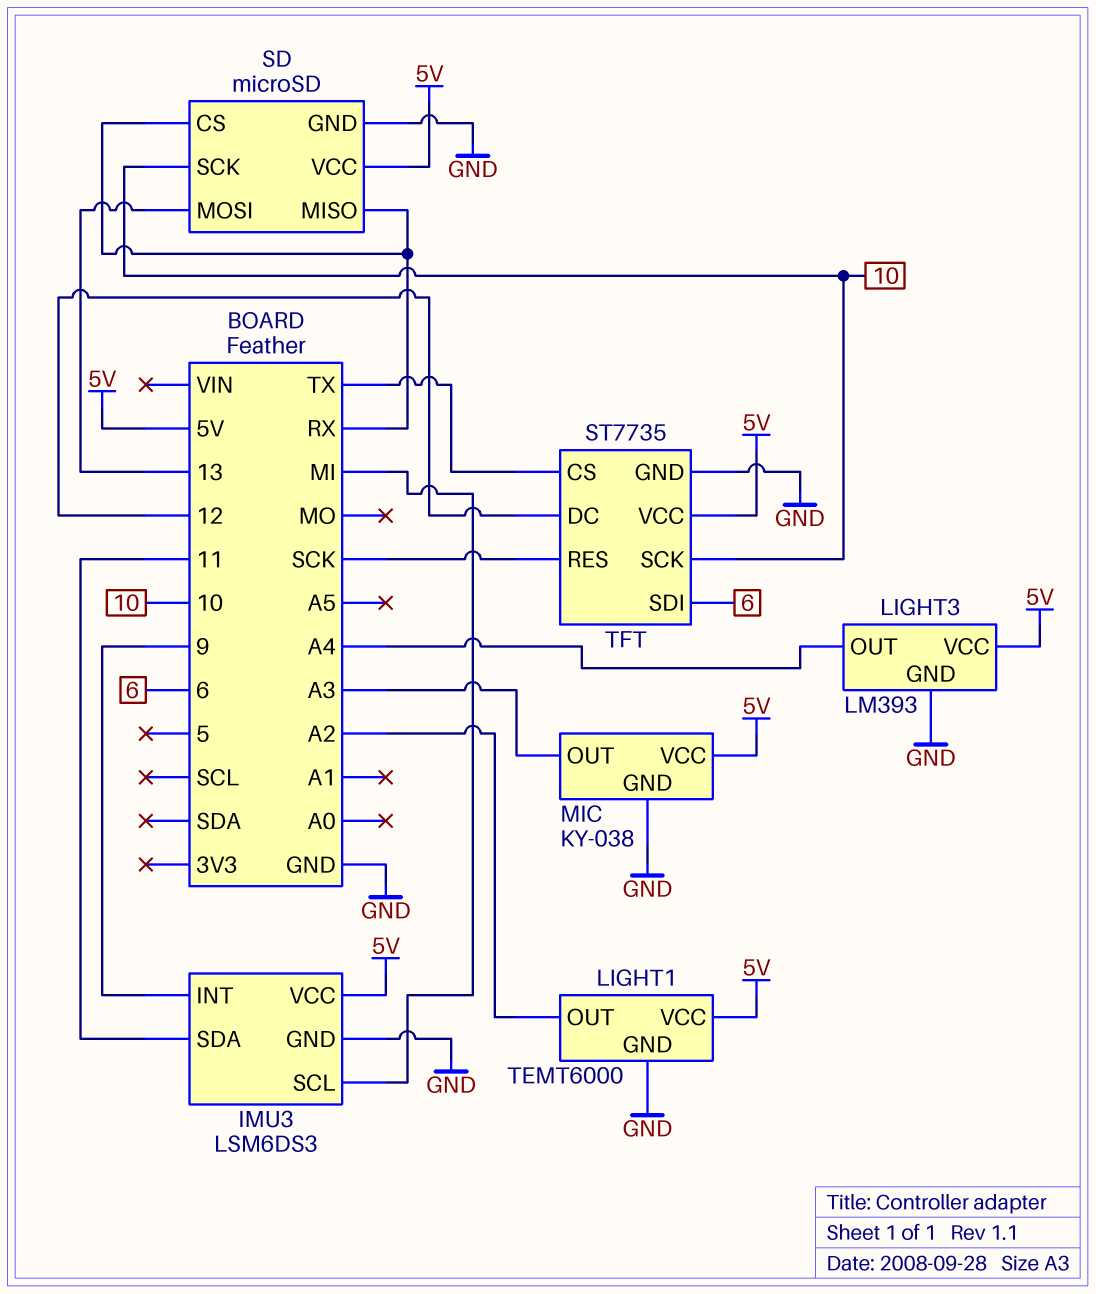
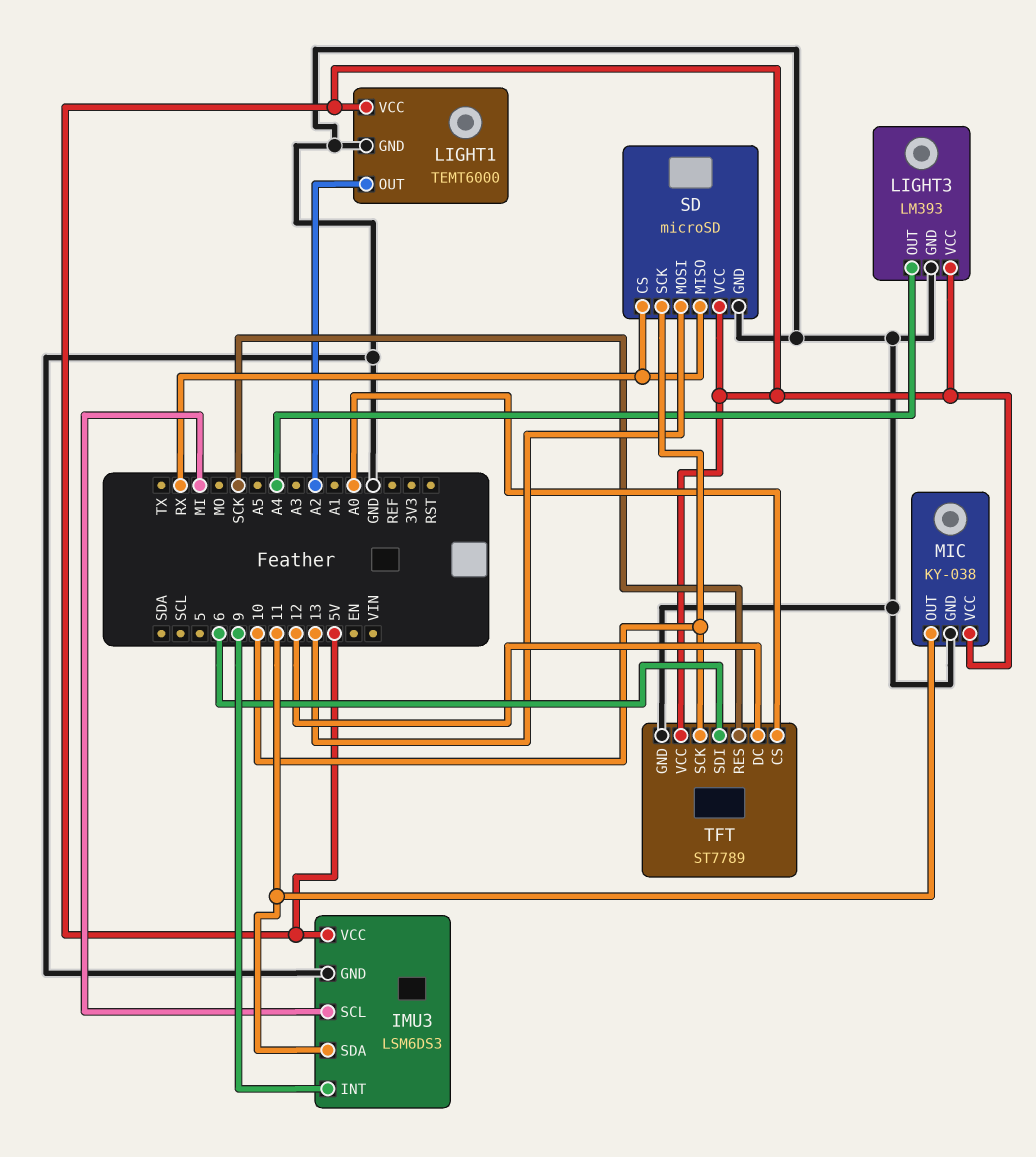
MIC pin OUT: A3 -> 11
TFT: ST7735 -> ST7789
TFT pin CS: TX -> A0

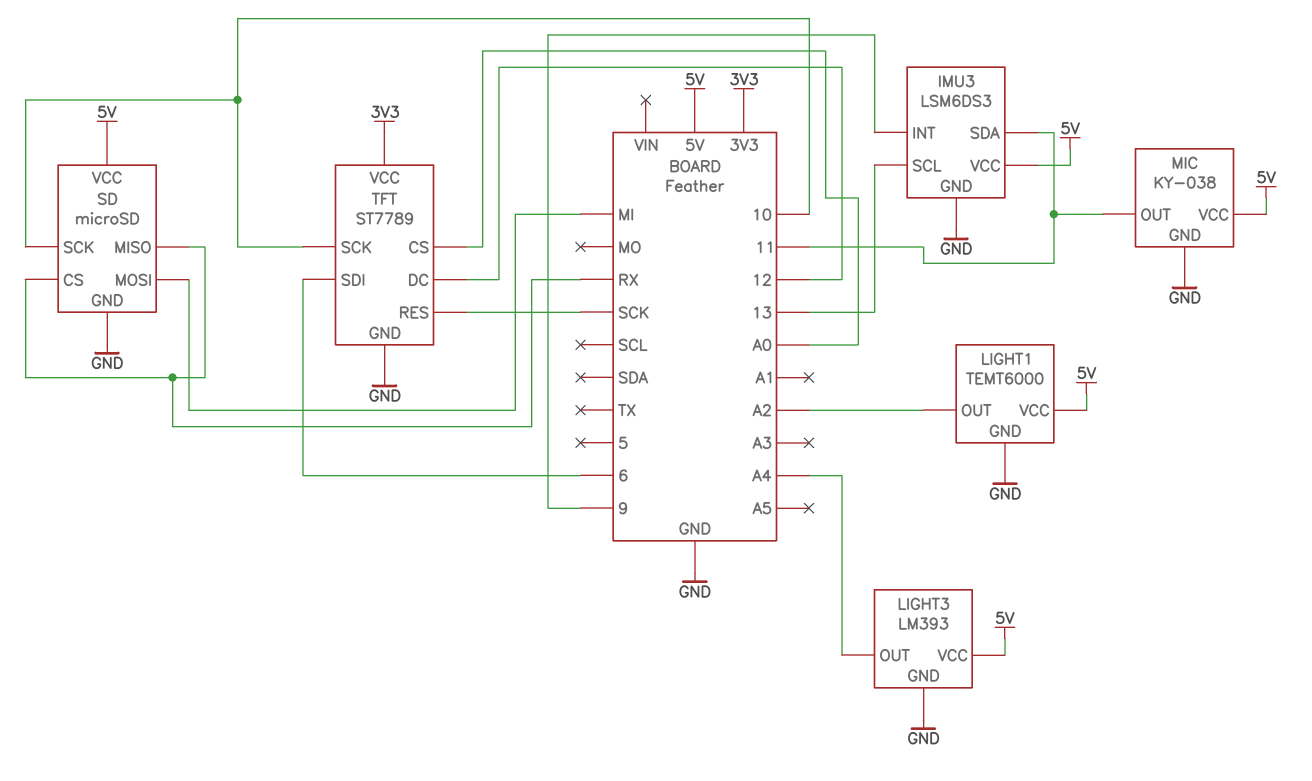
IMU3 pin SCL: MI -> 13
SD pin MOSI: 13 -> MI
TFT pin VCC: 5V -> 3V3

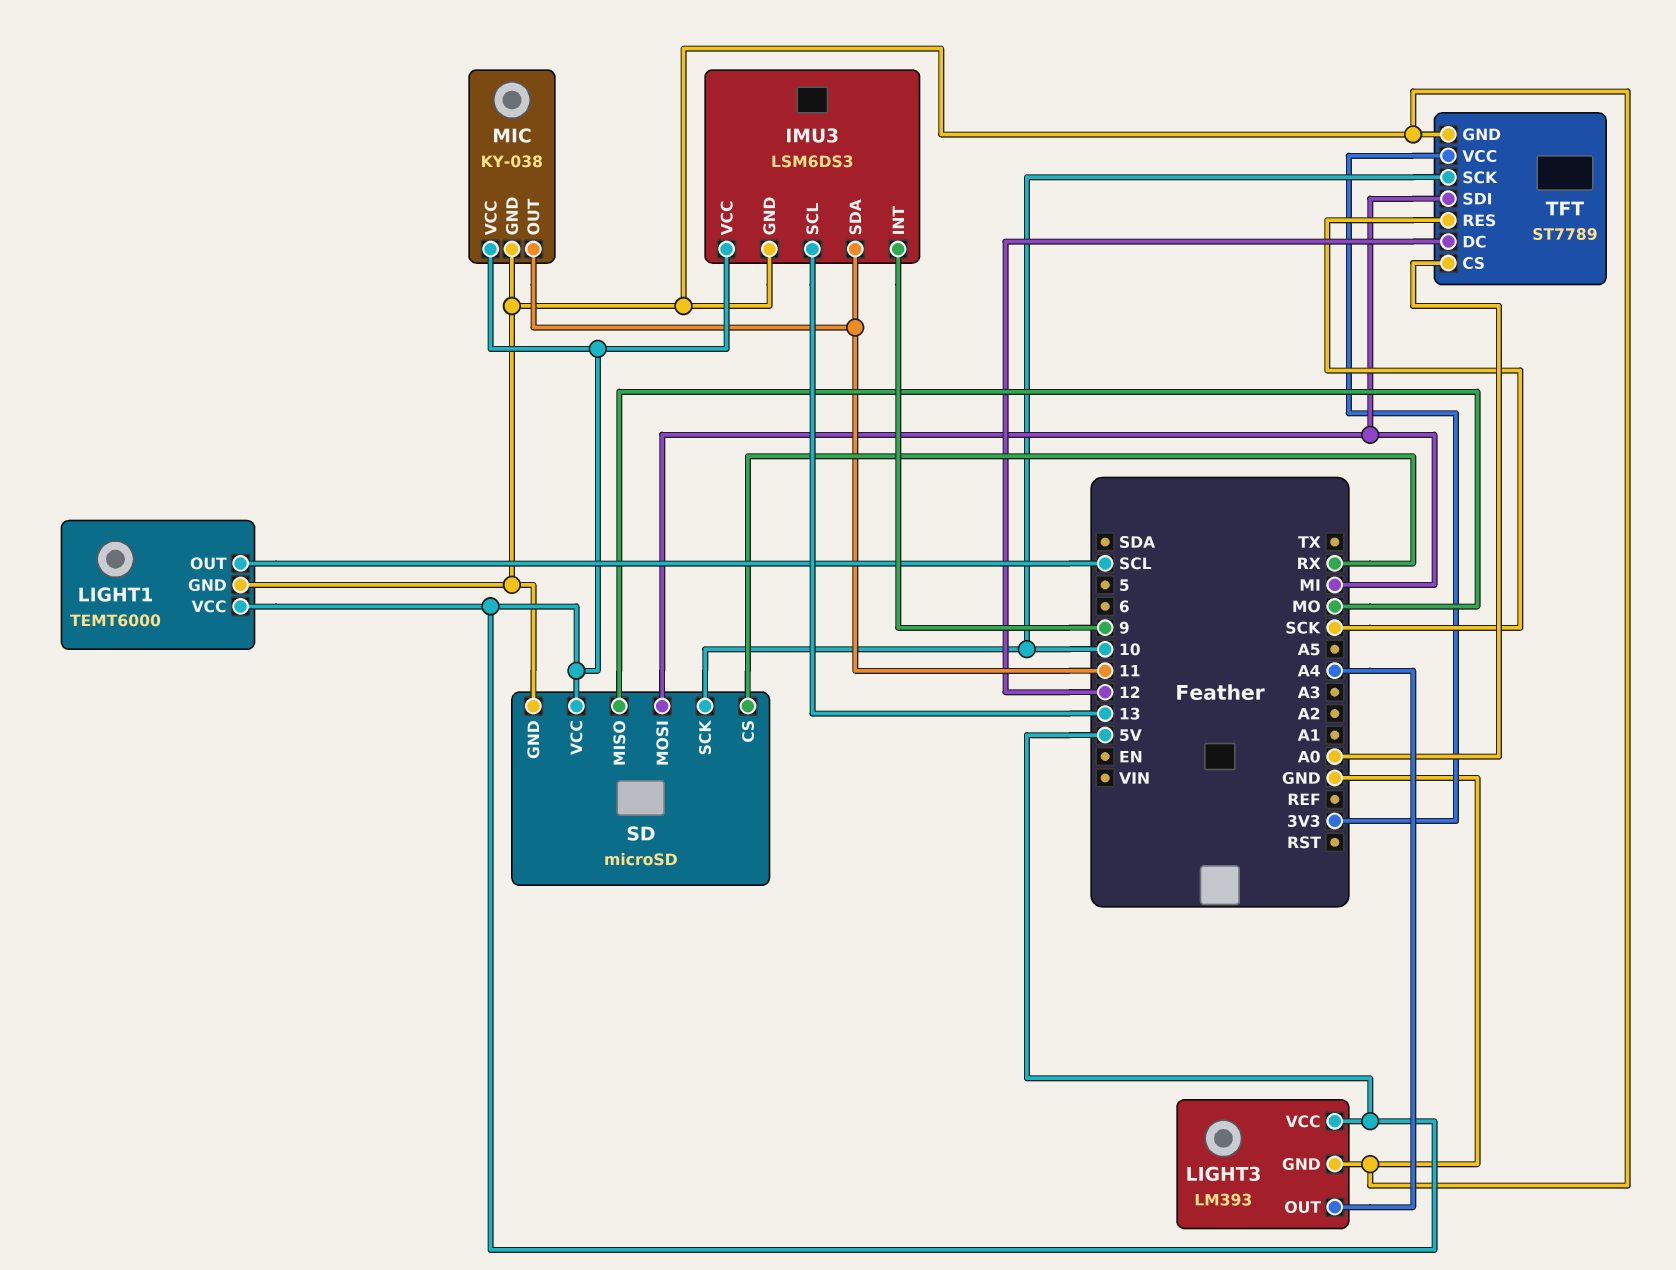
LIGHT1 pin OUT: A2 -> SCL
SD pin MISO: RX -> MO
TFT pin SDI: 6 -> MI

